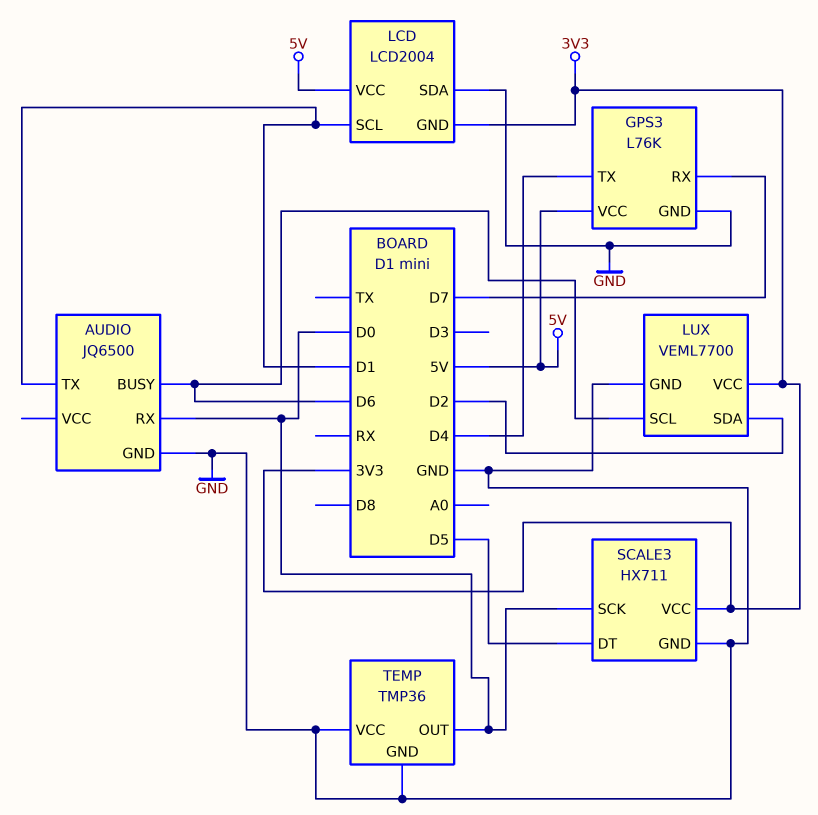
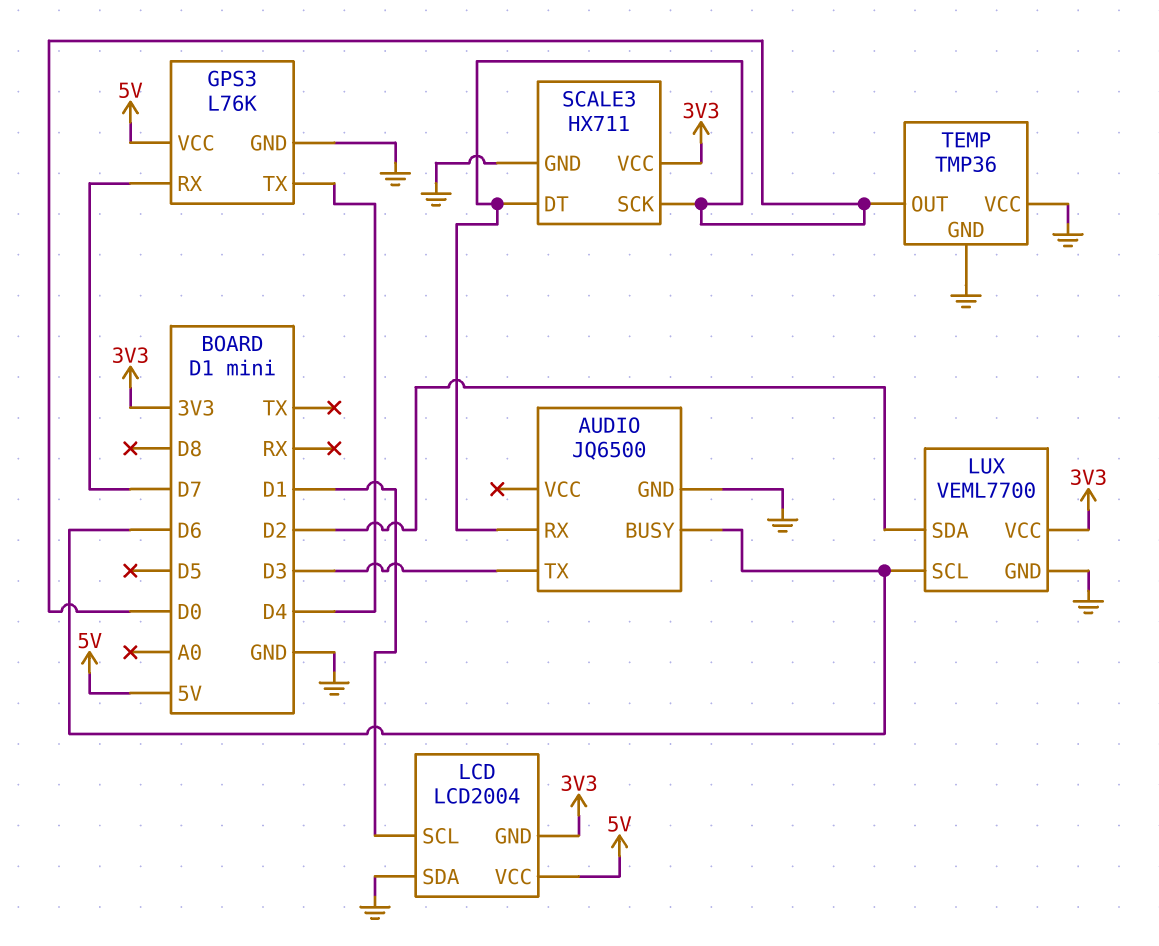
AUDIO pin TX: D1 -> D3
SCALE3 pin DT: D5 -> D0

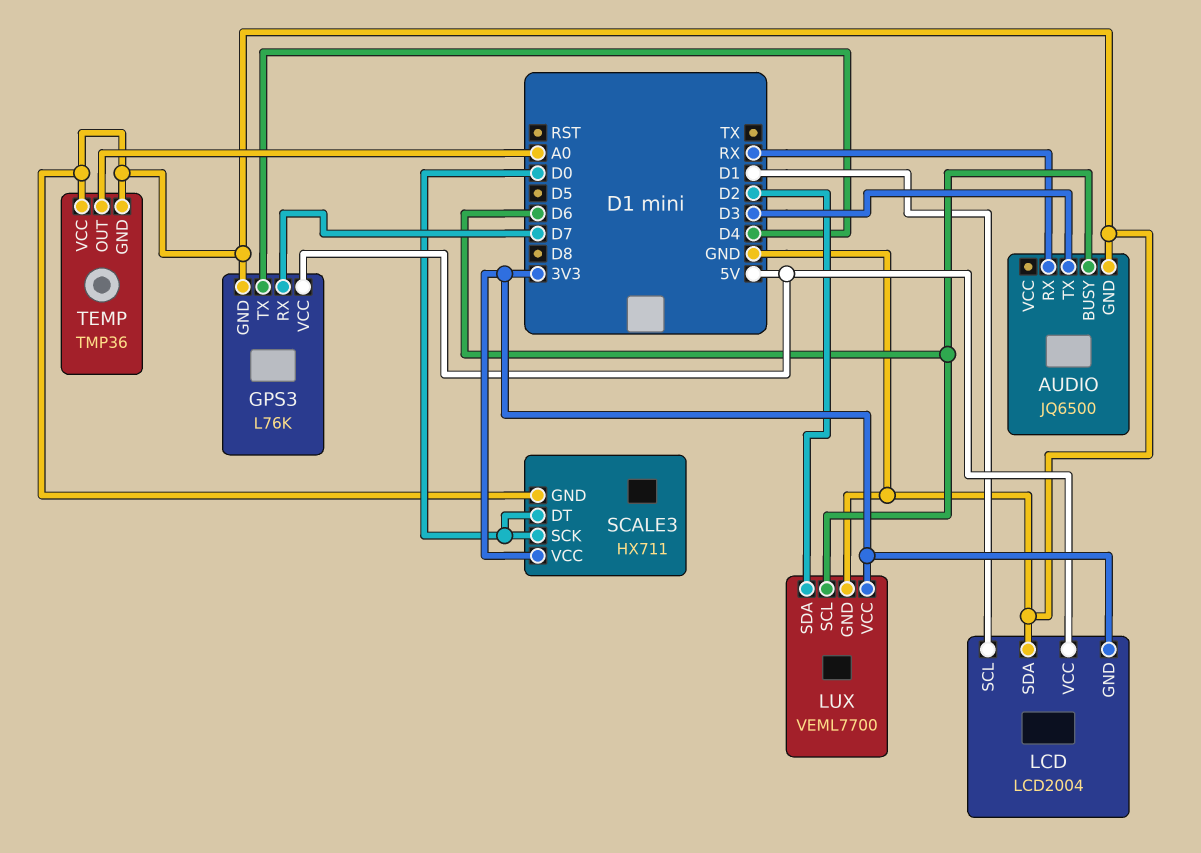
AUDIO pin RX: D0 -> RX
TEMP pin OUT: D0 -> A0

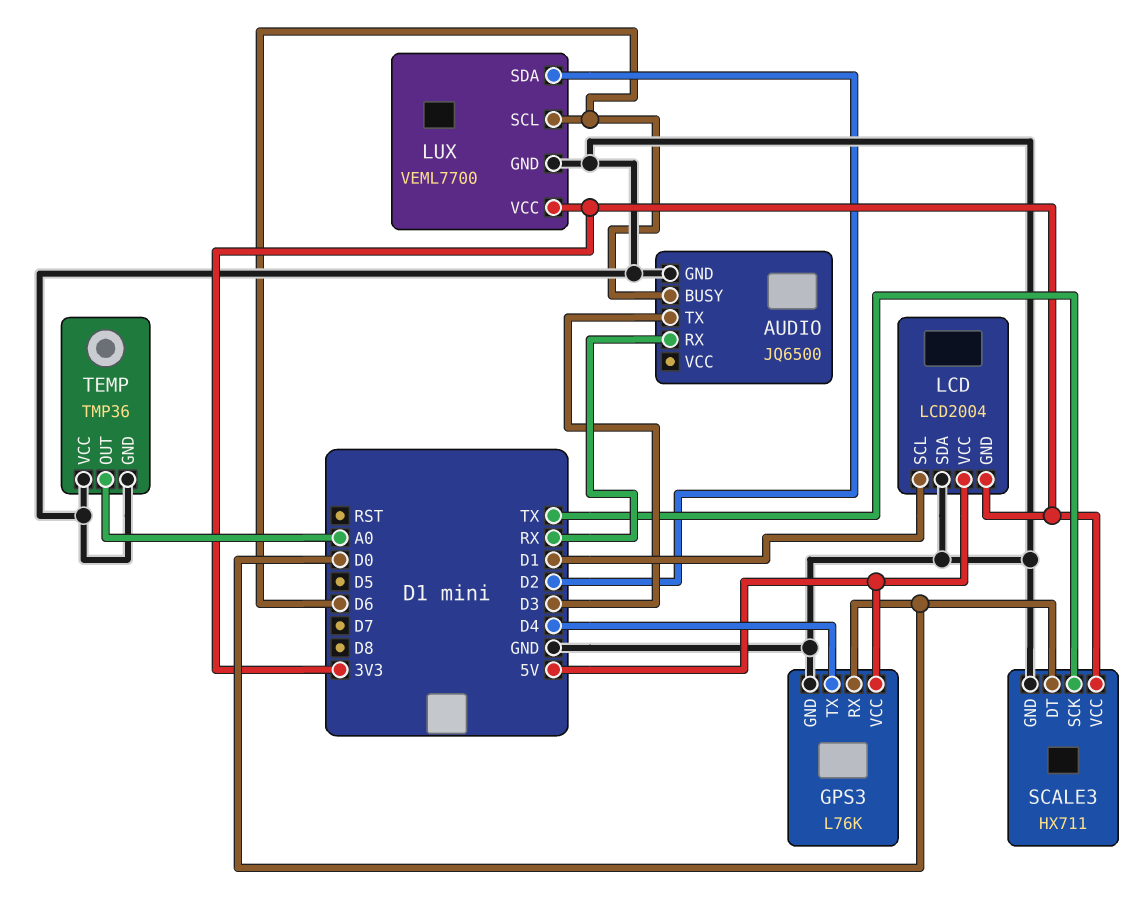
GPS3 pin RX: D7 -> D0
SCALE3 pin SCK: D0 -> TX

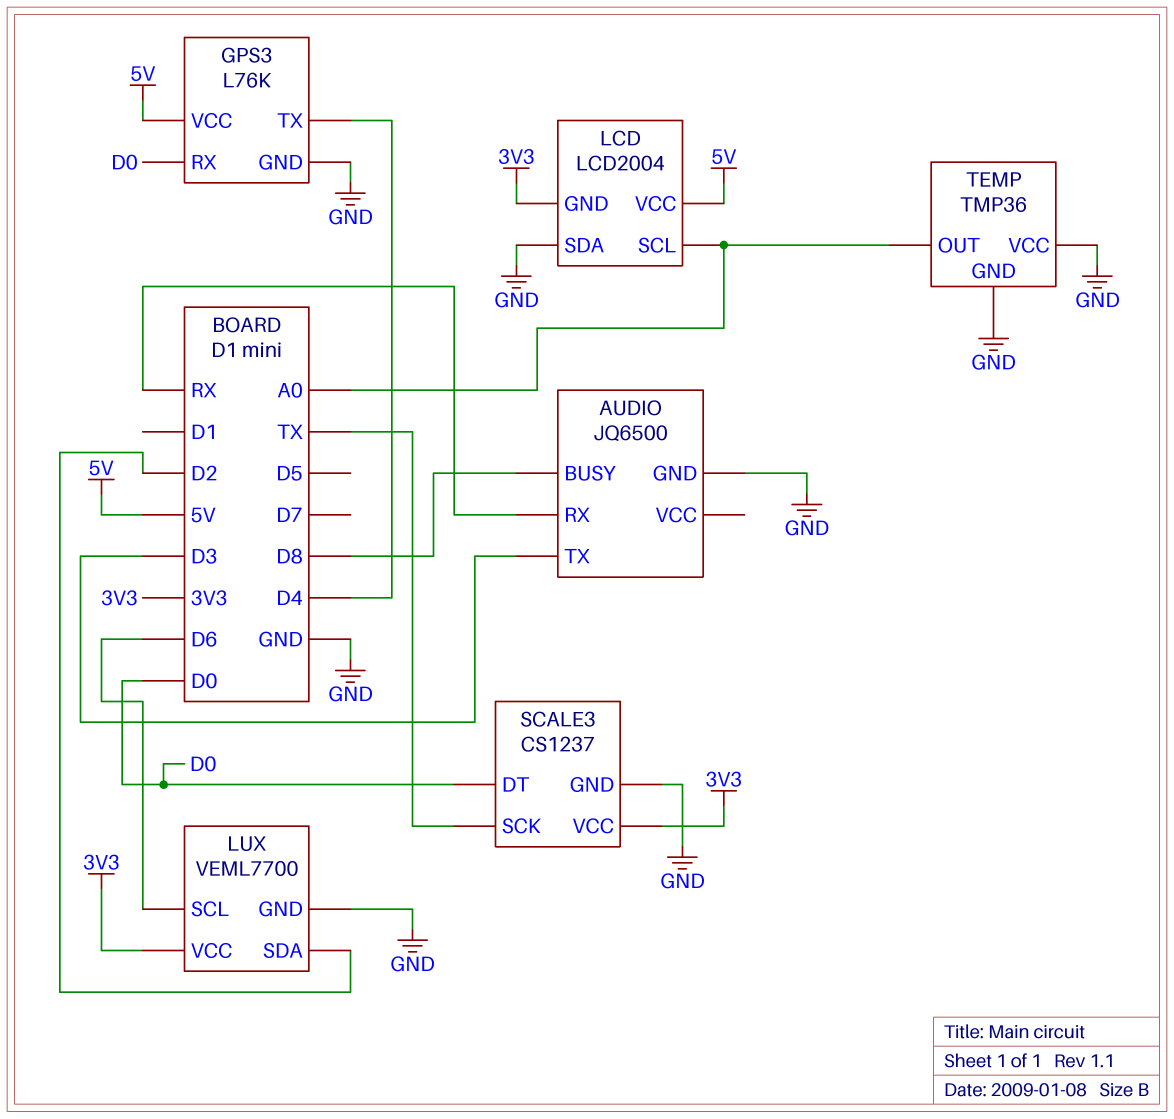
AUDIO pin BUSY: D6 -> D8
LCD pin SCL: D1 -> A0
SCALE3: HX711 -> CS1237

